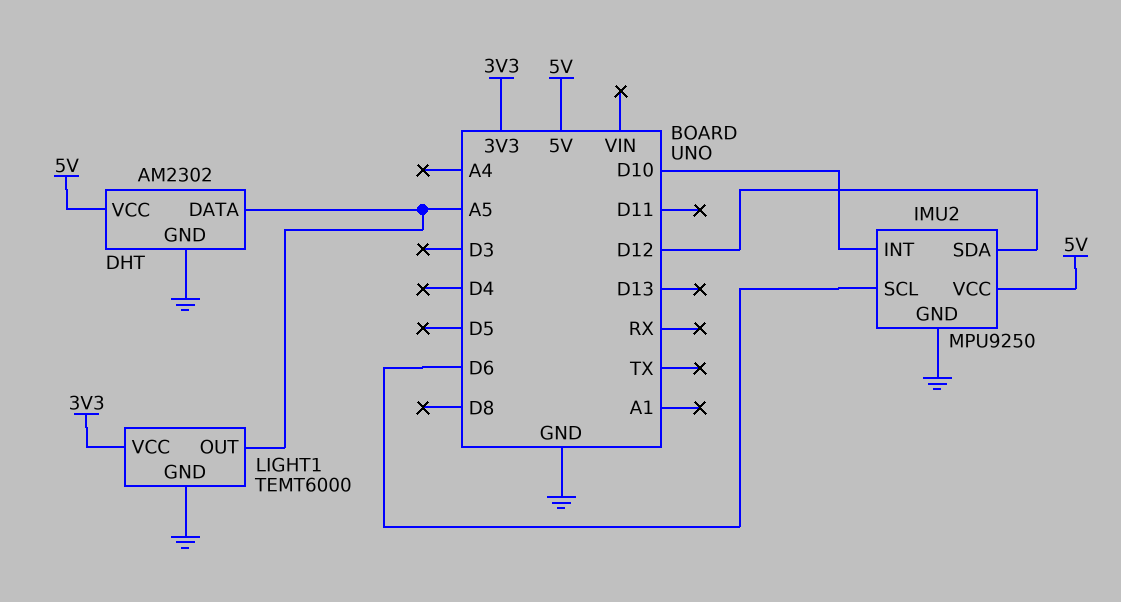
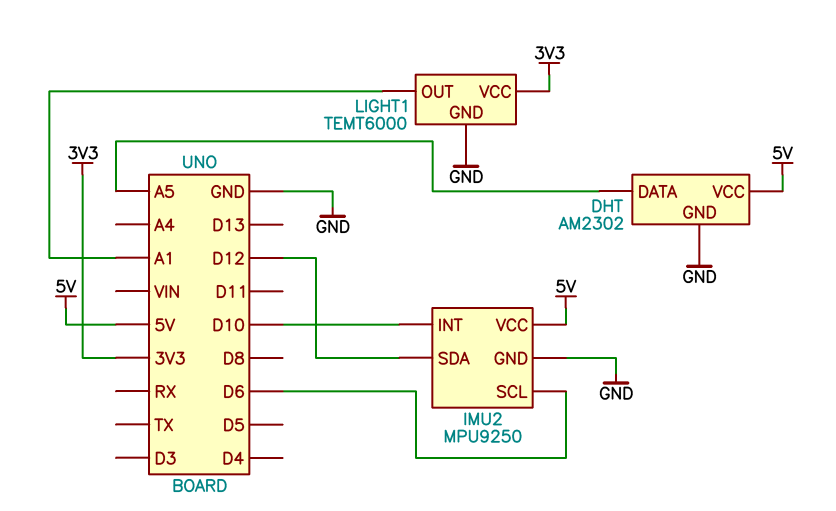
LIGHT1 pin OUT: A5 -> A1

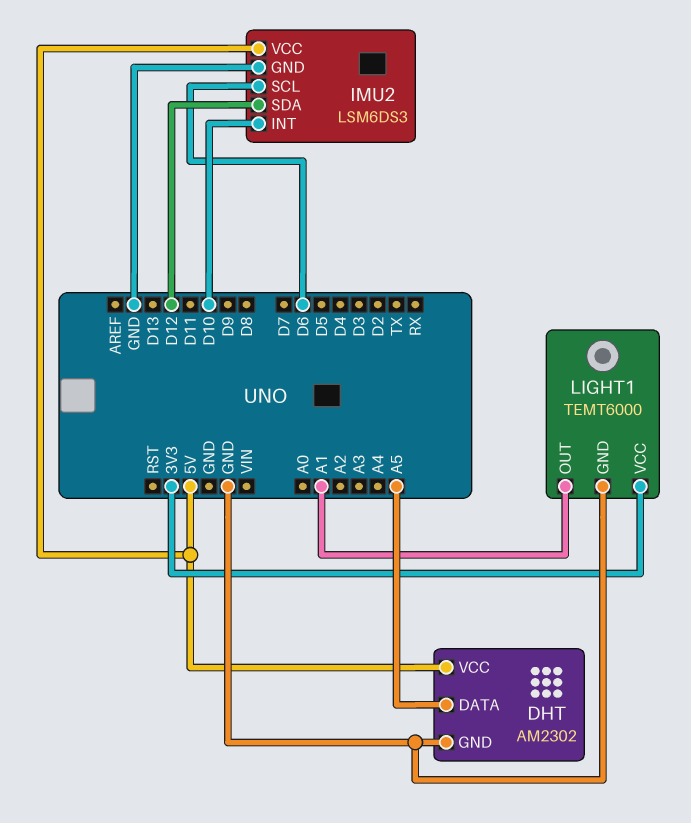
IMU2: MPU9250 -> LSM6DS3

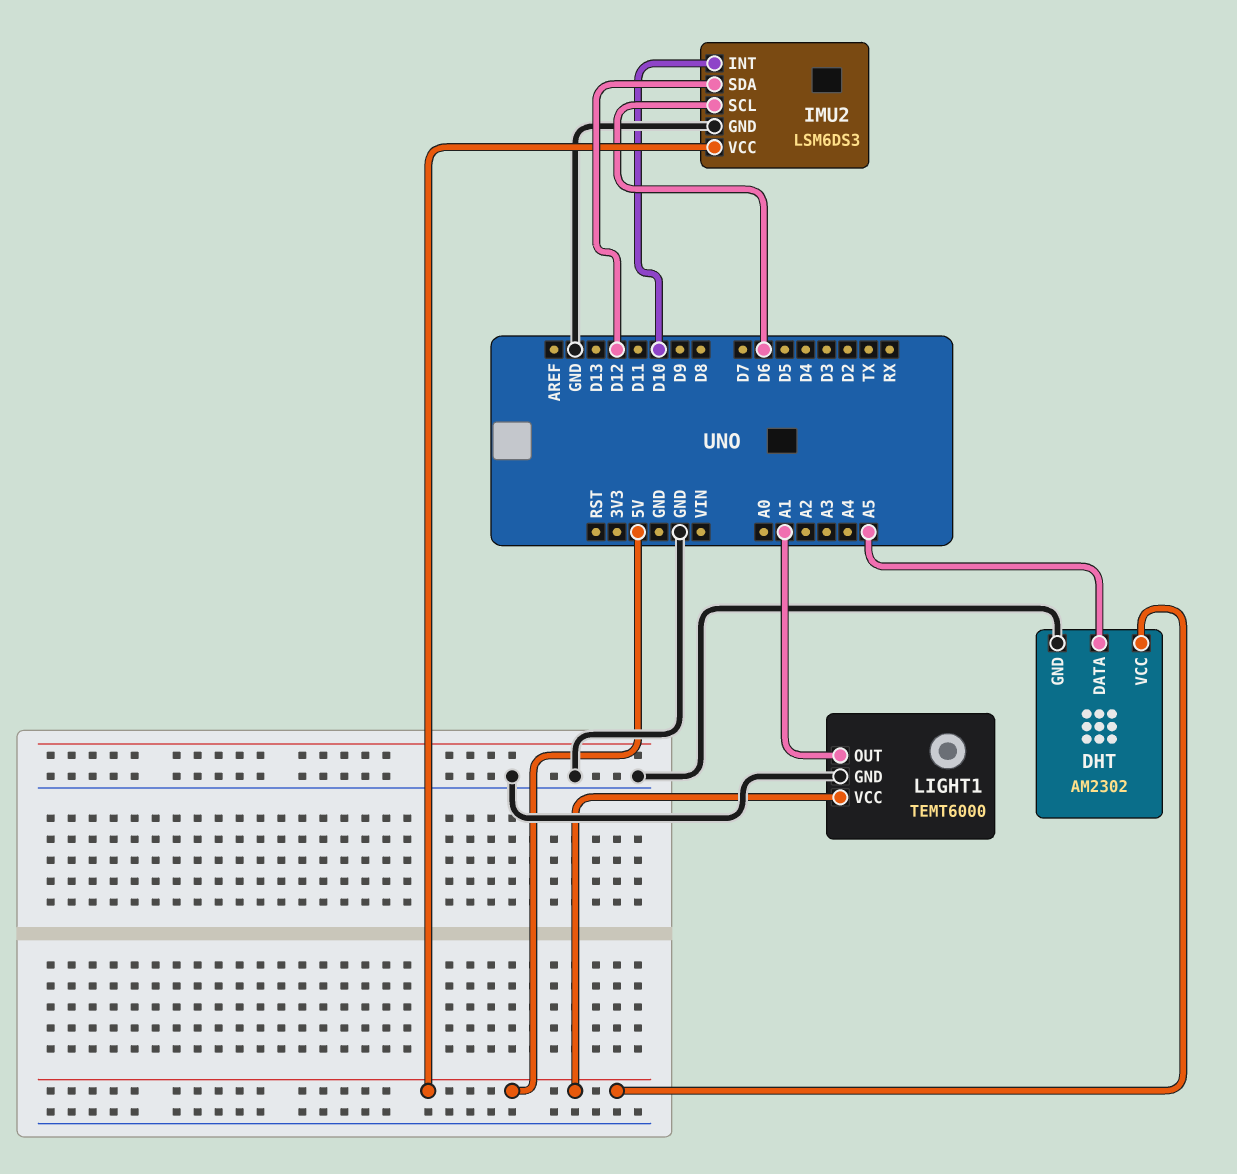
LIGHT1 pin VCC: 3V3 -> 5V

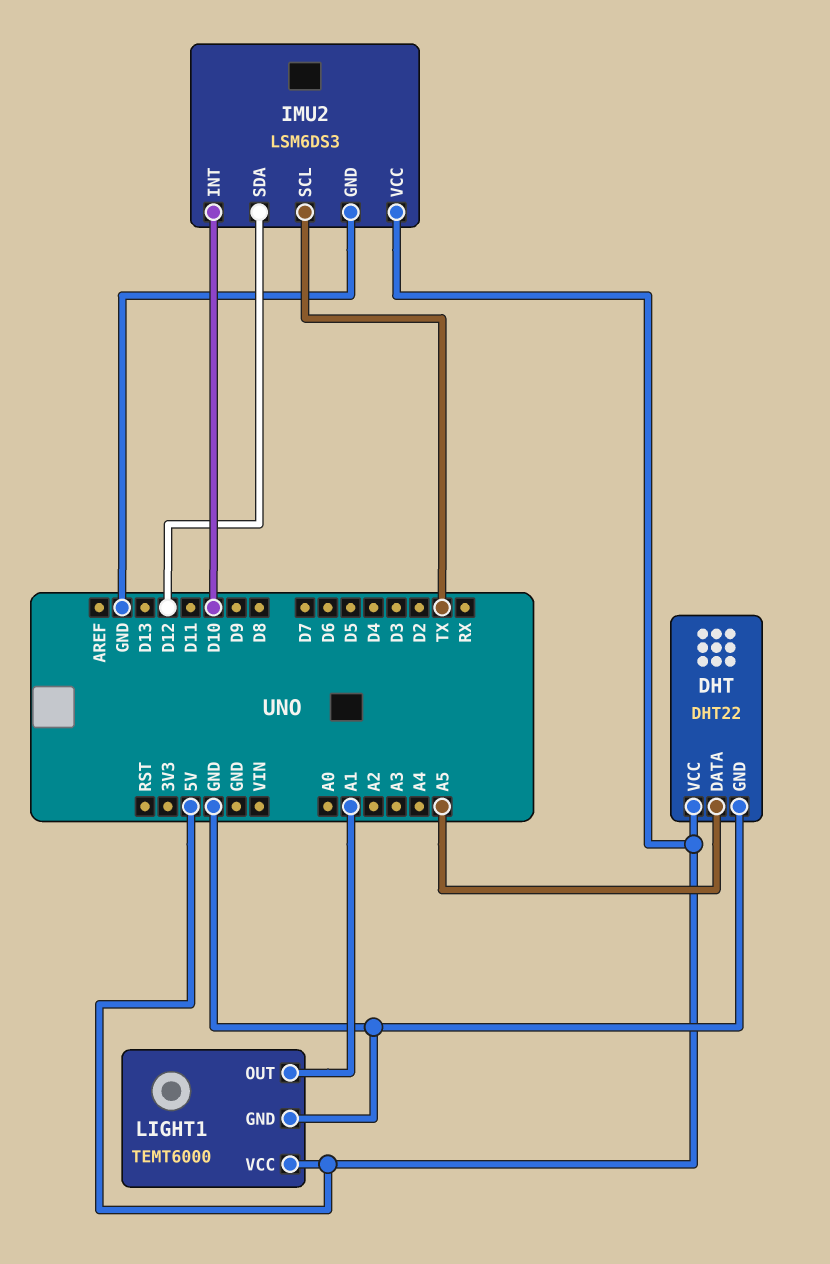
DHT: AM2302 -> DHT22
IMU2 pin SCL: D6 -> TX

